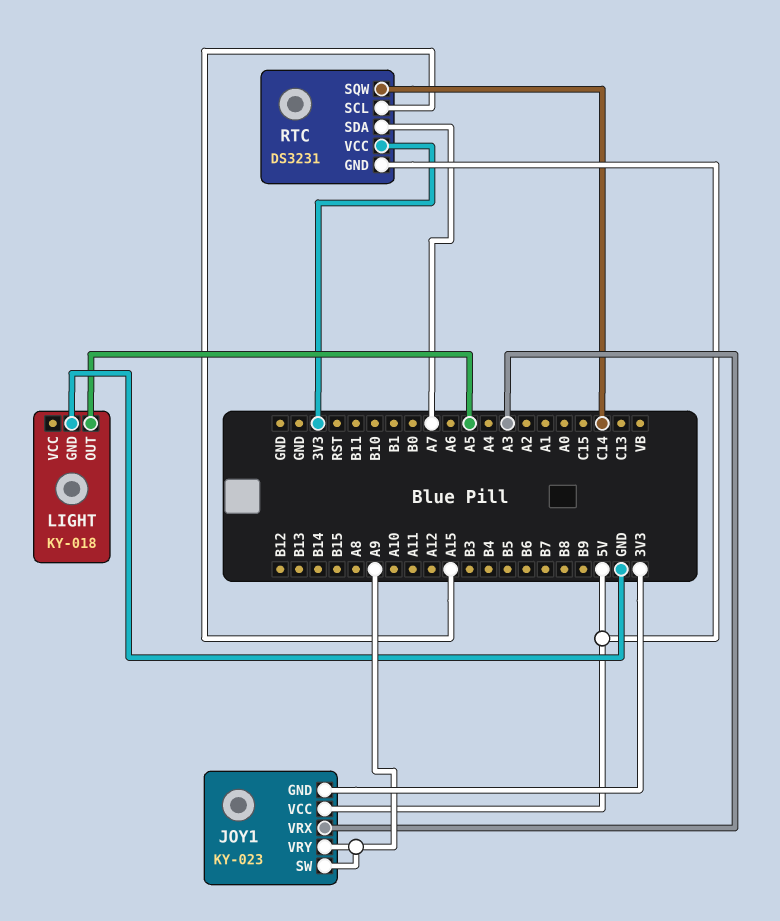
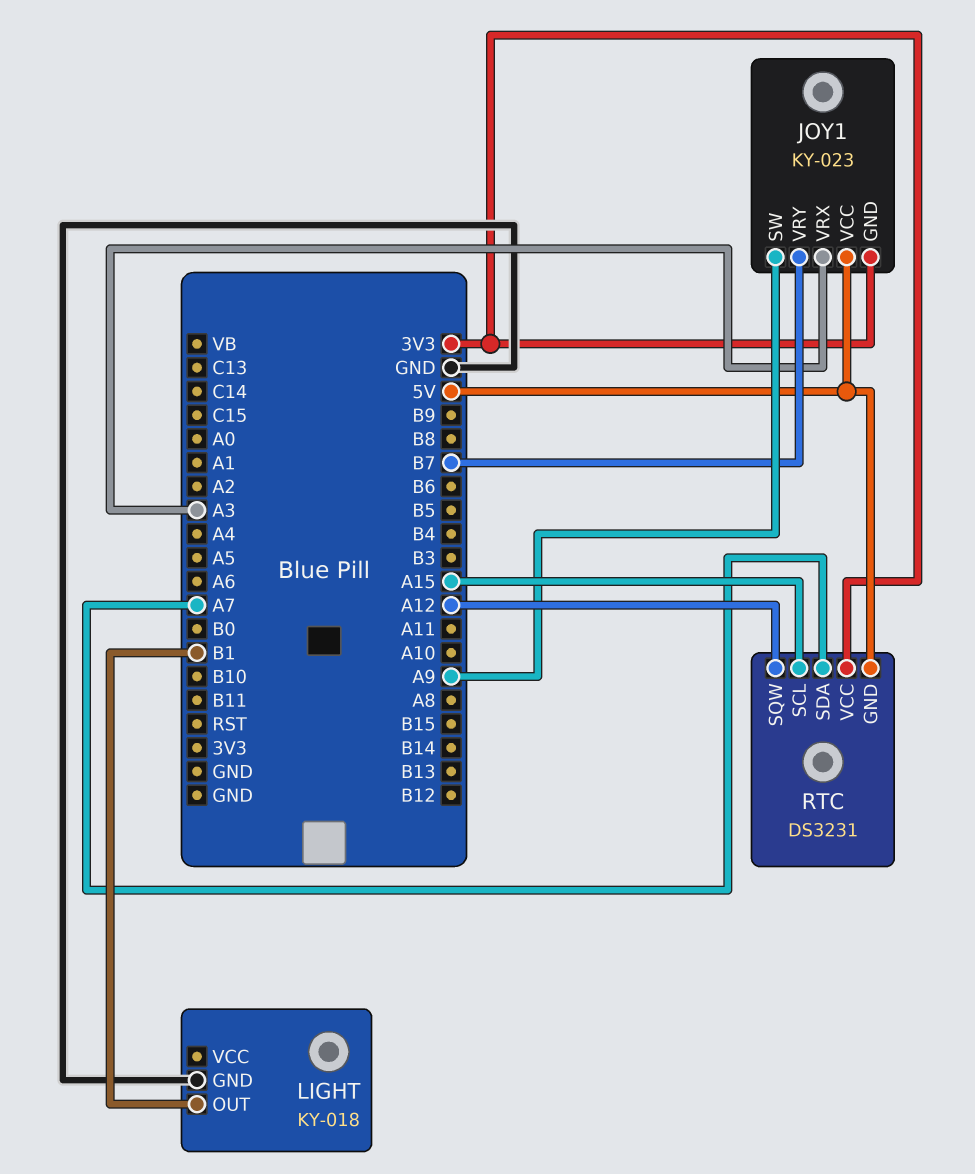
JOY1 pin VRY: A9 -> B7
LIGHT pin OUT: A5 -> B1
RTC pin SQW: C14 -> A12

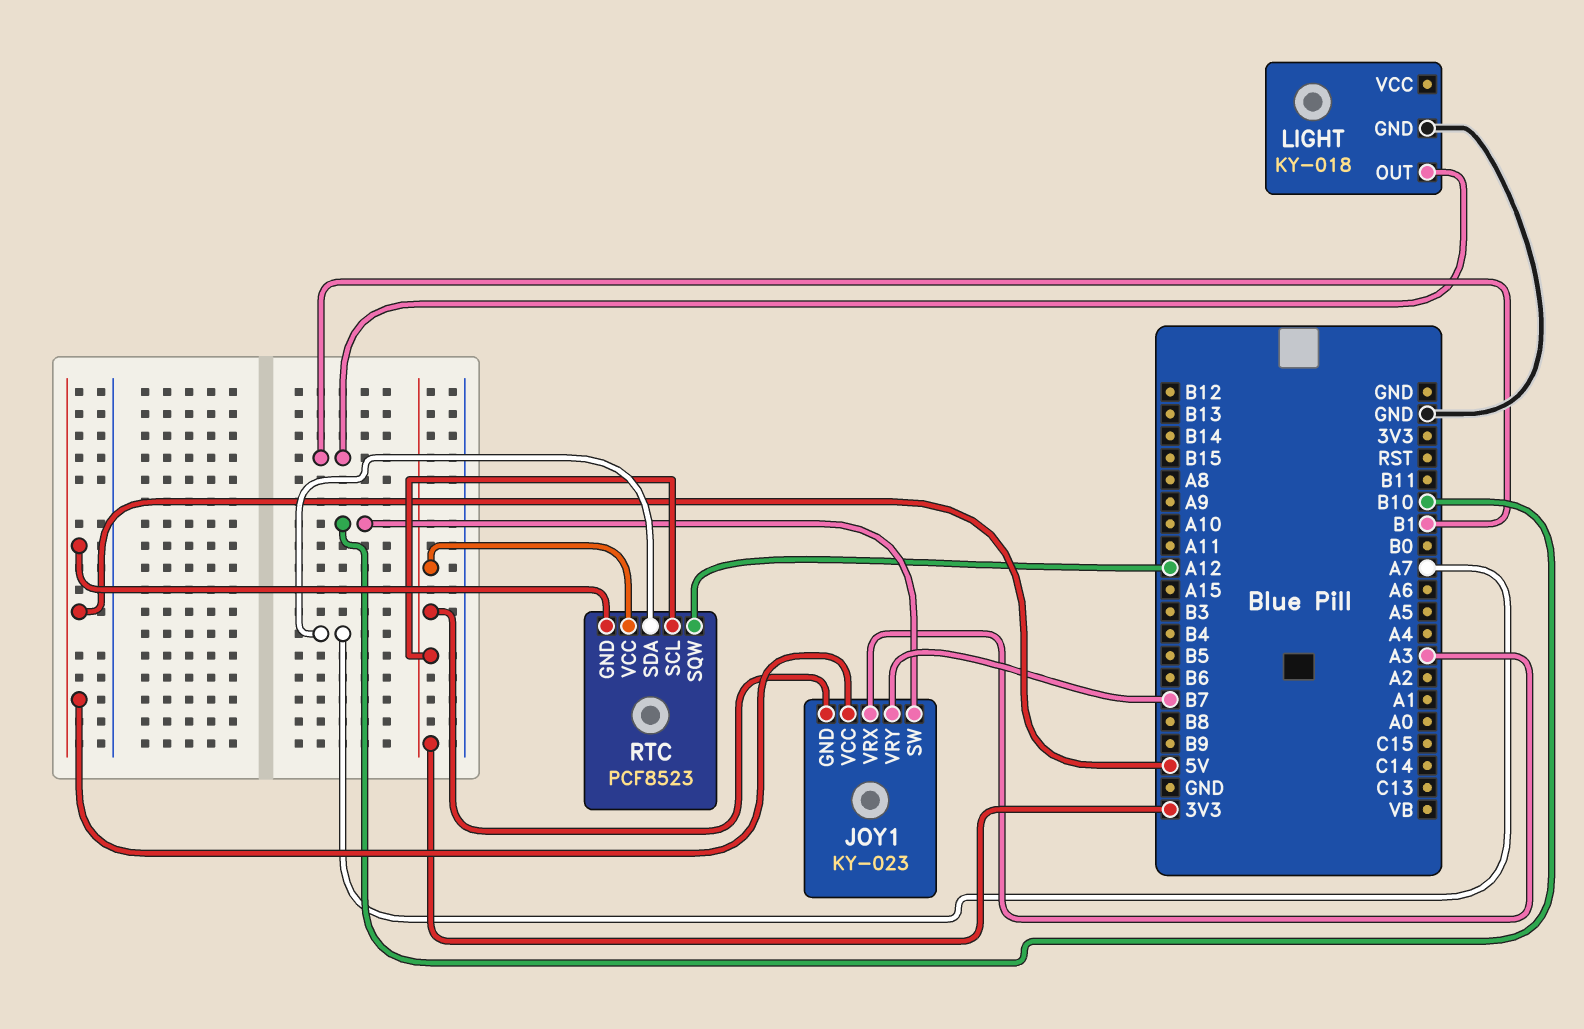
JOY1 pin SW: A9 -> B10
RTC: DS3231 -> PCF8523
RTC pin SCL: A15 -> 3V3

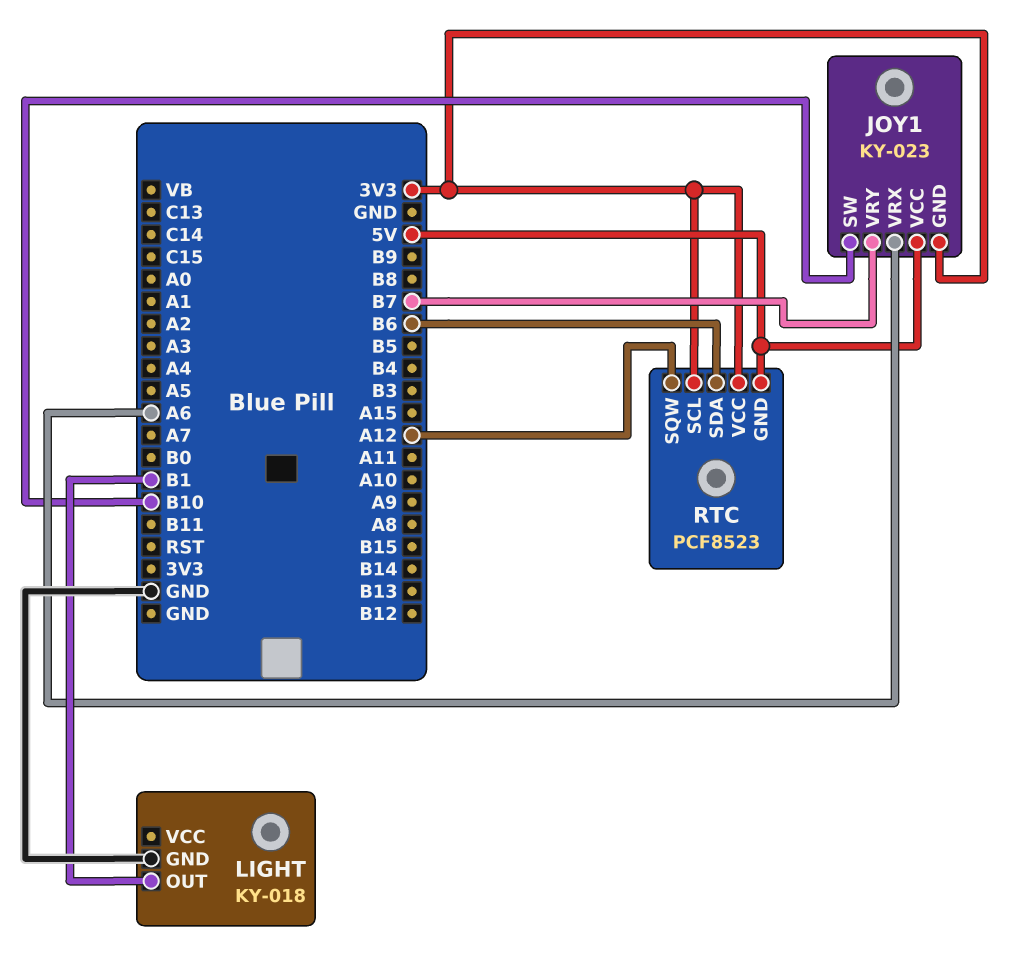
JOY1 pin VRX: A3 -> A6
RTC pin SDA: A7 -> B6

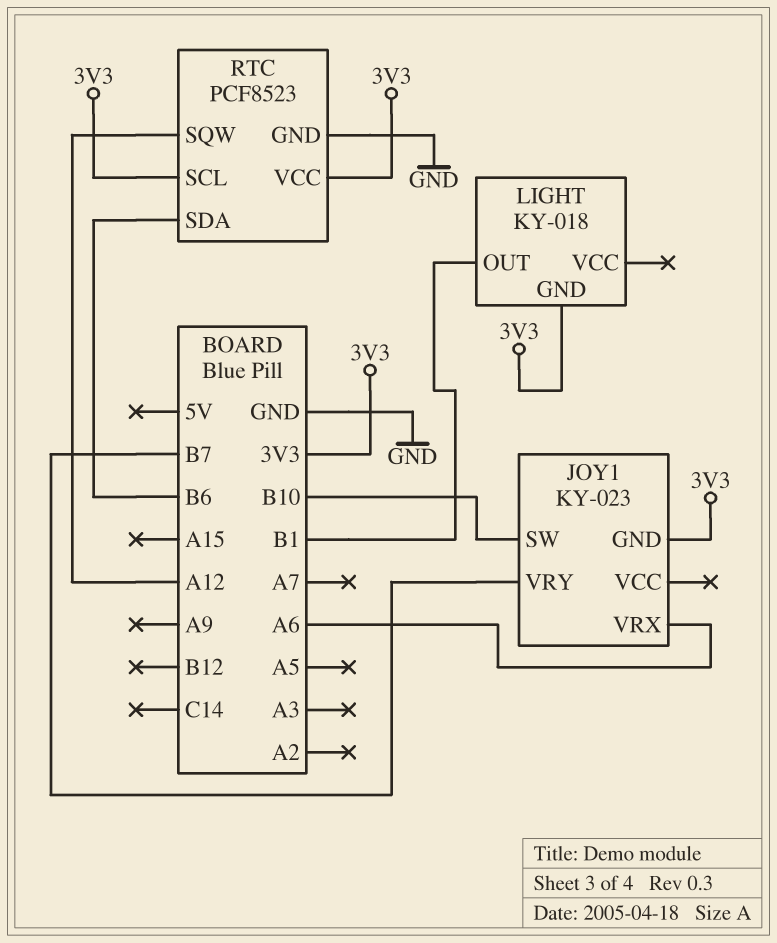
JOY1 pin VCC: 5V -> none
LIGHT pin GND: GND -> 3V3
RTC pin GND: 5V -> GND

